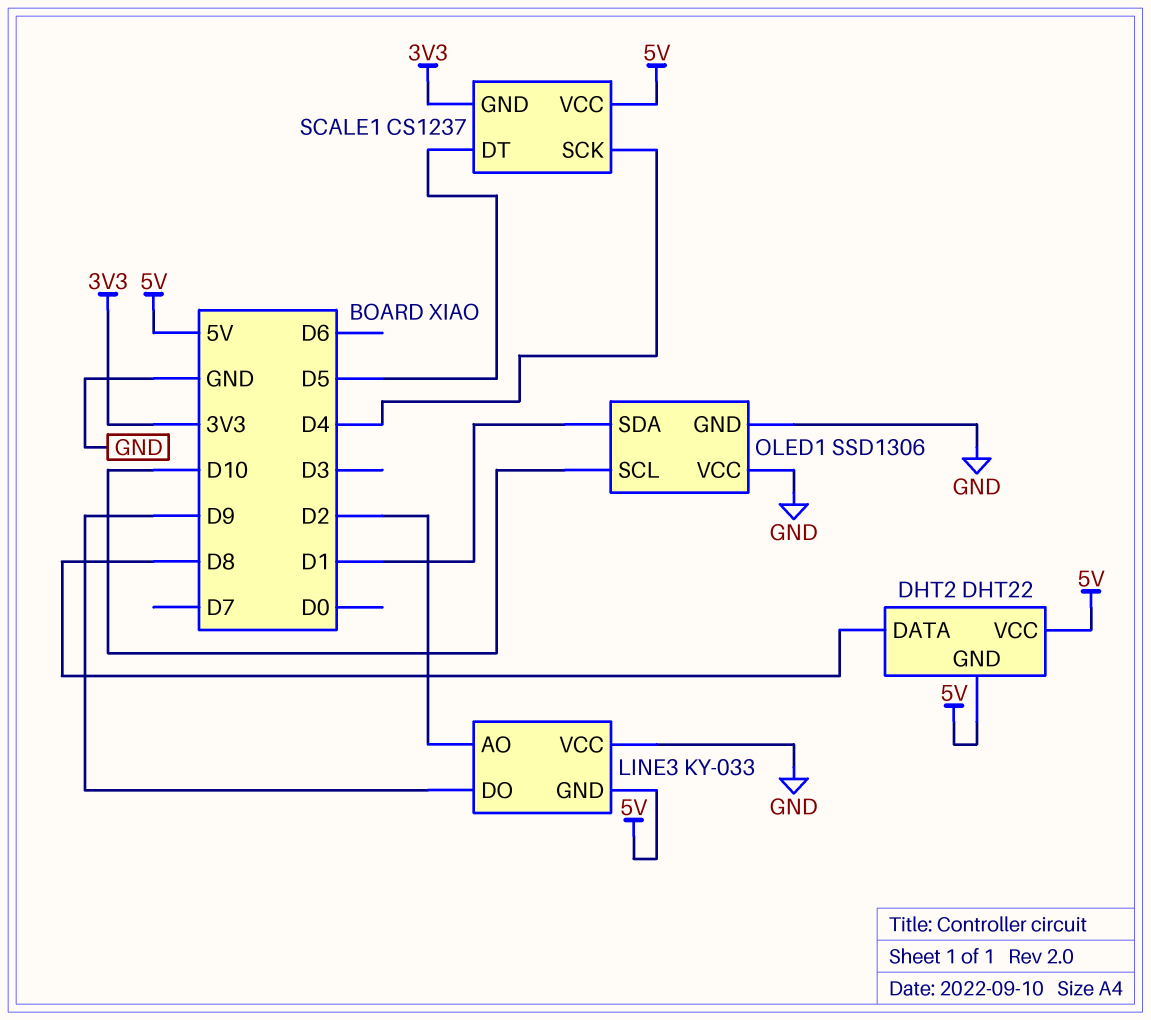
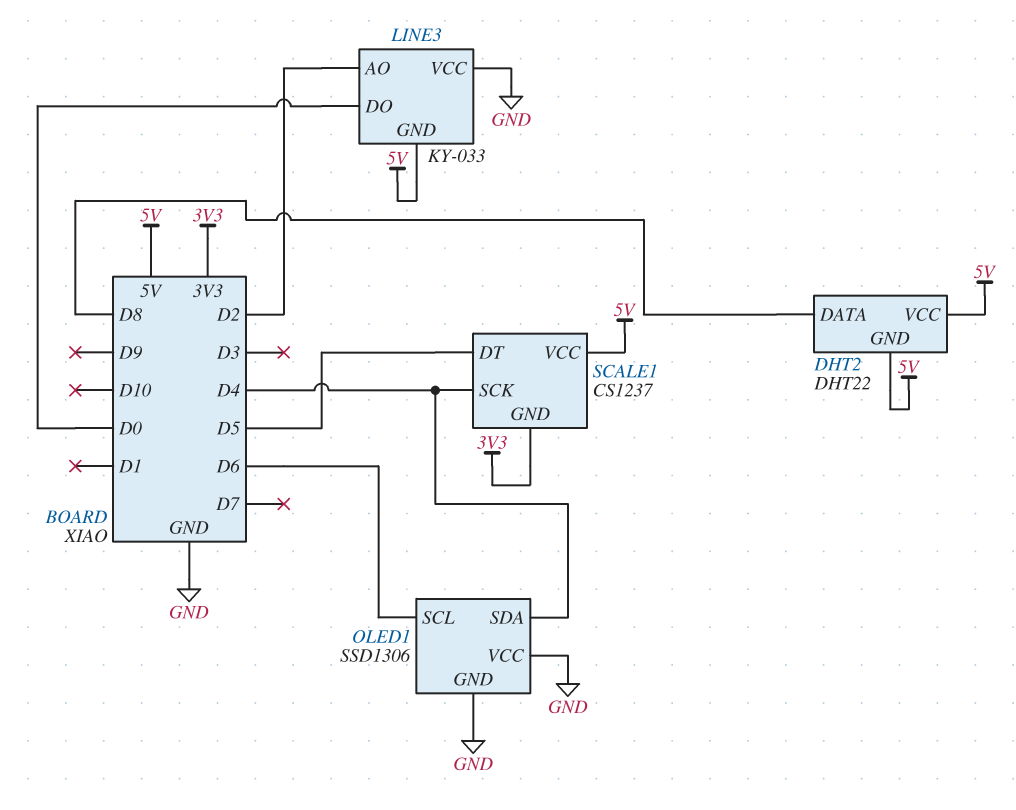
LINE3 pin DO: D9 -> D0
OLED1 pin SCL: D10 -> D6
OLED1 pin SDA: D1 -> D4

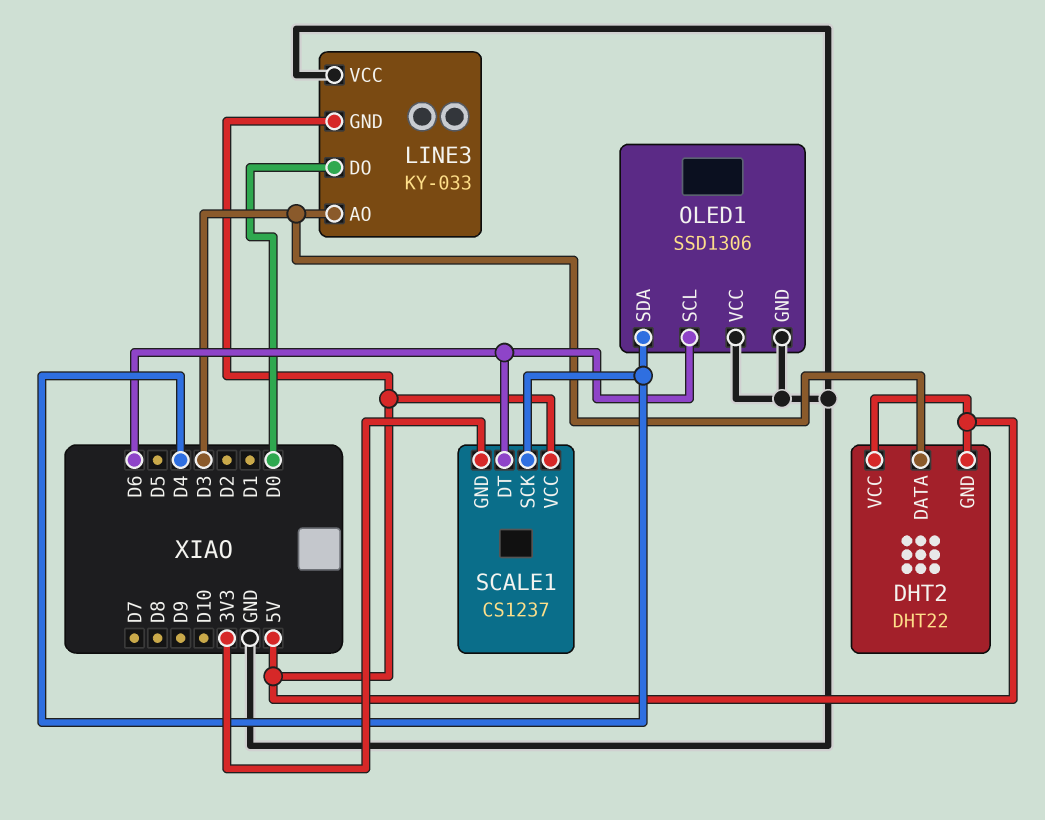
DHT2 pin DATA: D8 -> D3
LINE3 pin AO: D2 -> D3
SCALE1 pin DT: D5 -> D6

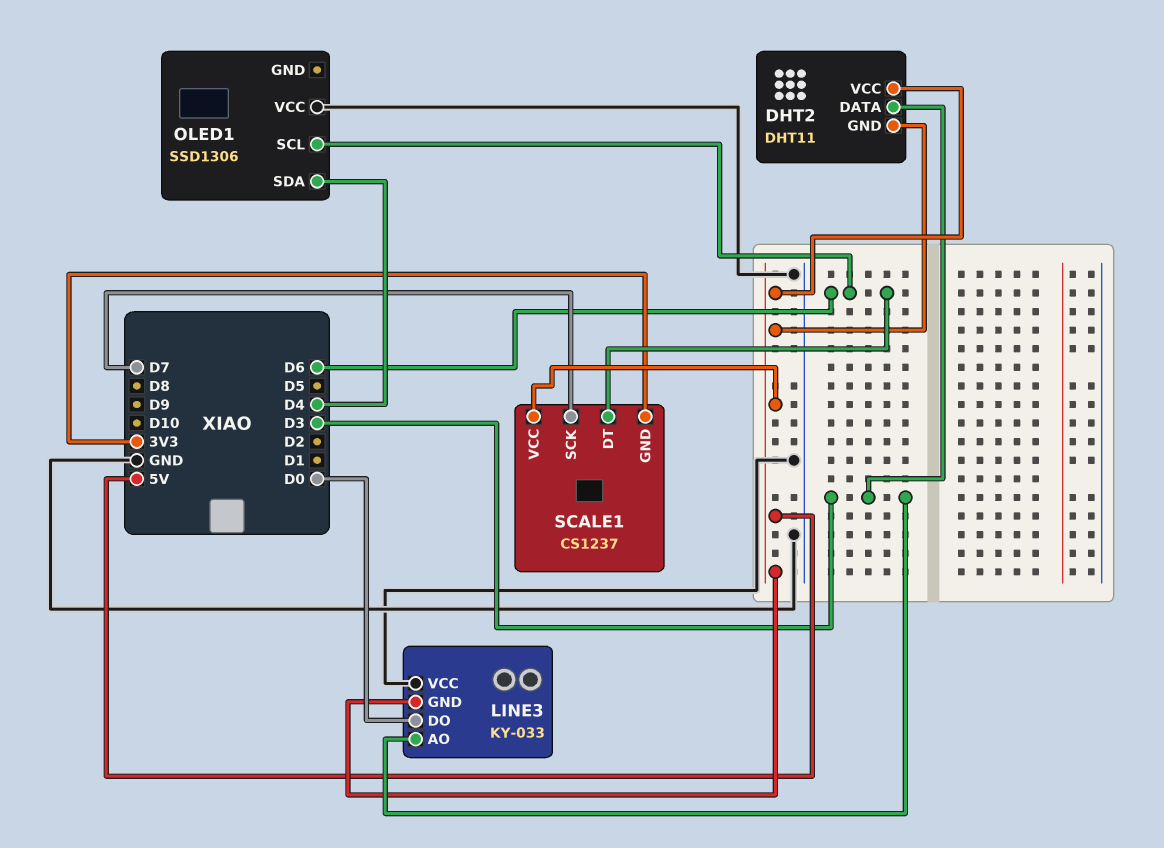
DHT2: DHT22 -> DHT11
OLED1 pin GND: GND -> none
SCALE1 pin SCK: D4 -> D7

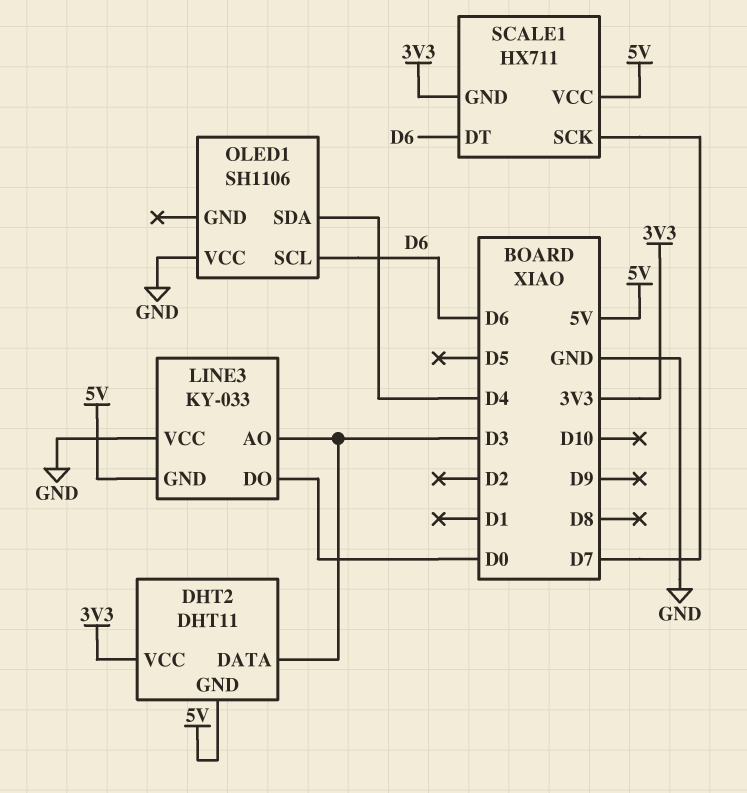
DHT2 pin VCC: 5V -> 3V3
OLED1: SSD1306 -> SH1106
SCALE1: CS1237 -> HX711

